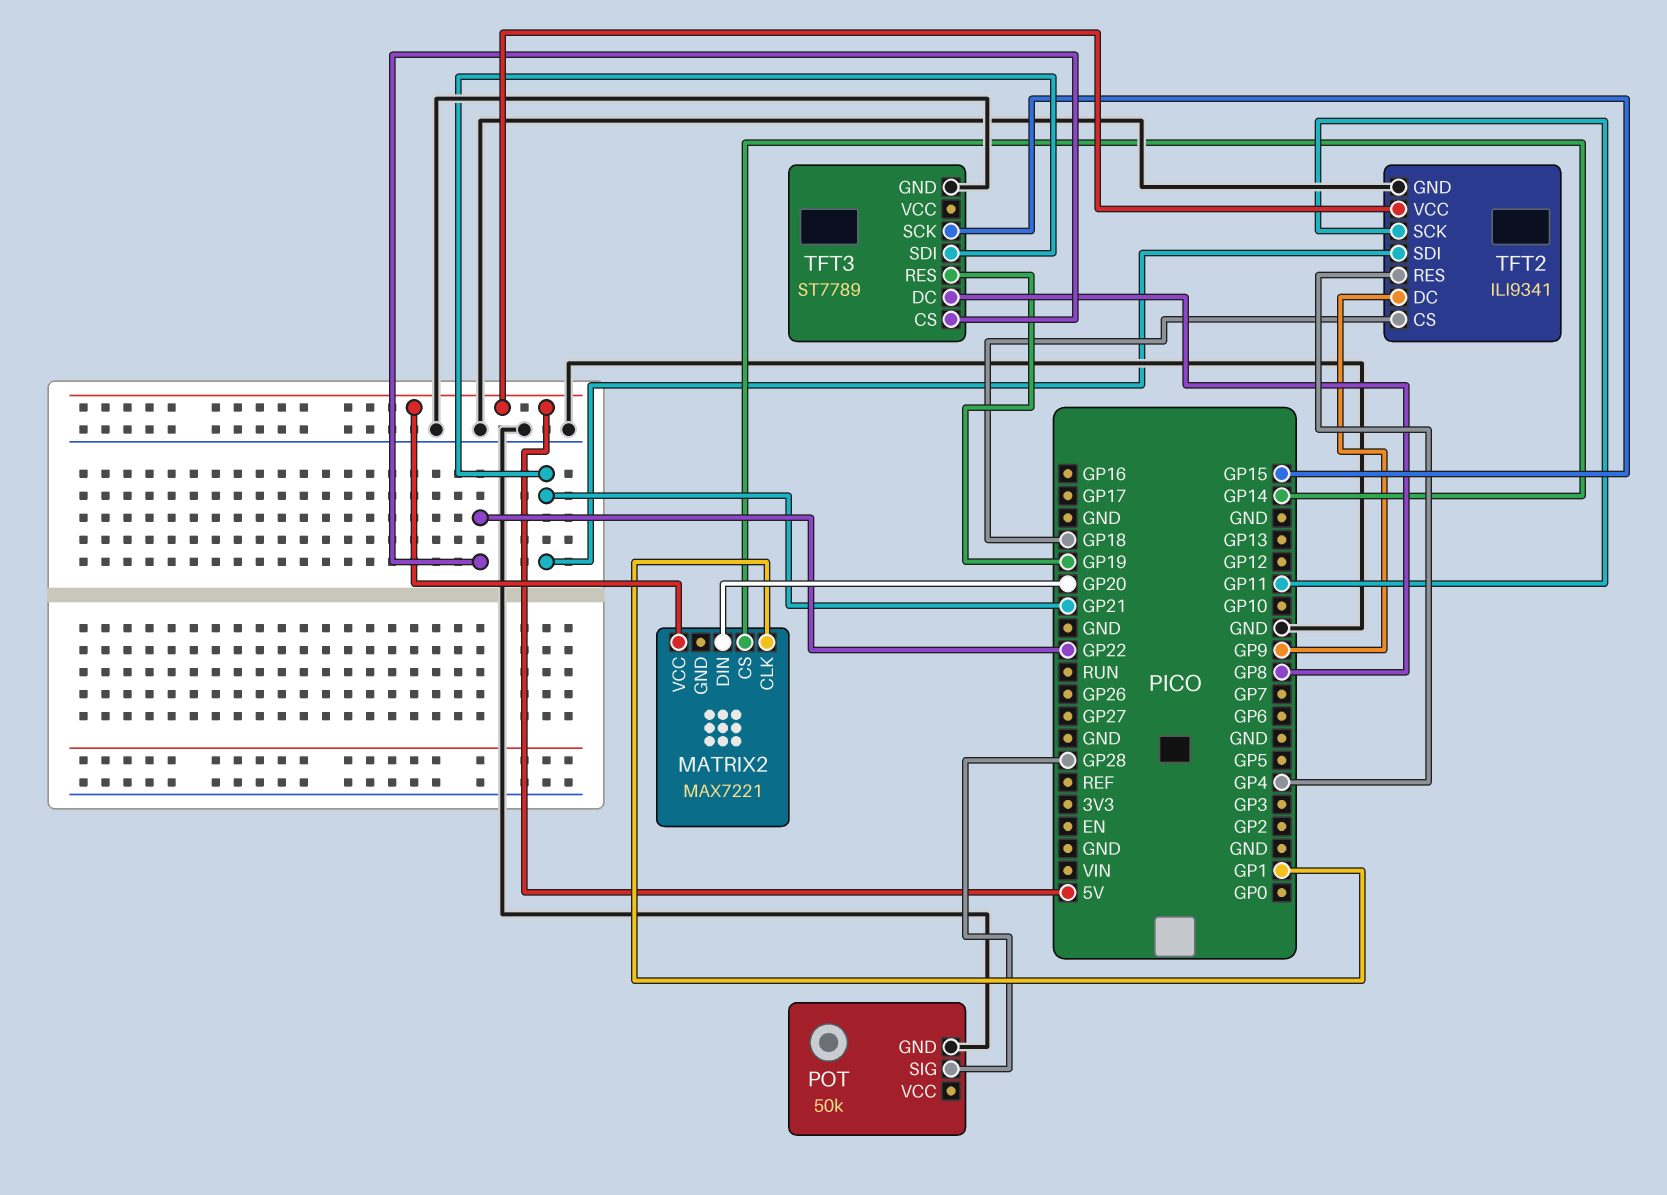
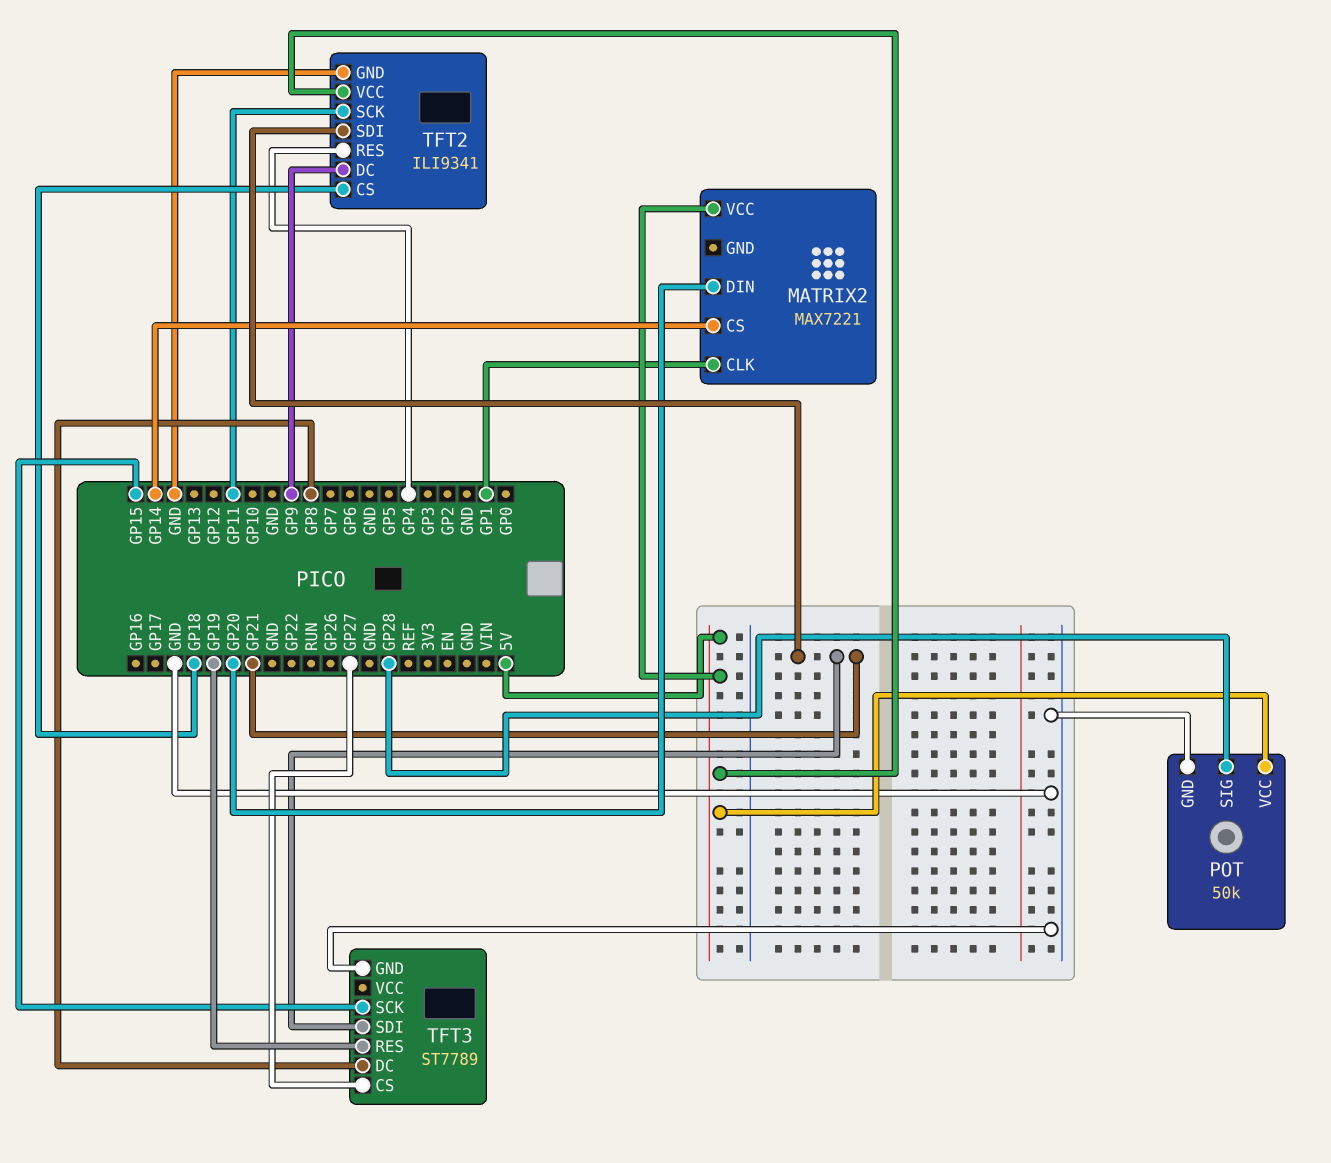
POT pin VCC: none -> 5V
TFT3 pin CS: GP22 -> GP27

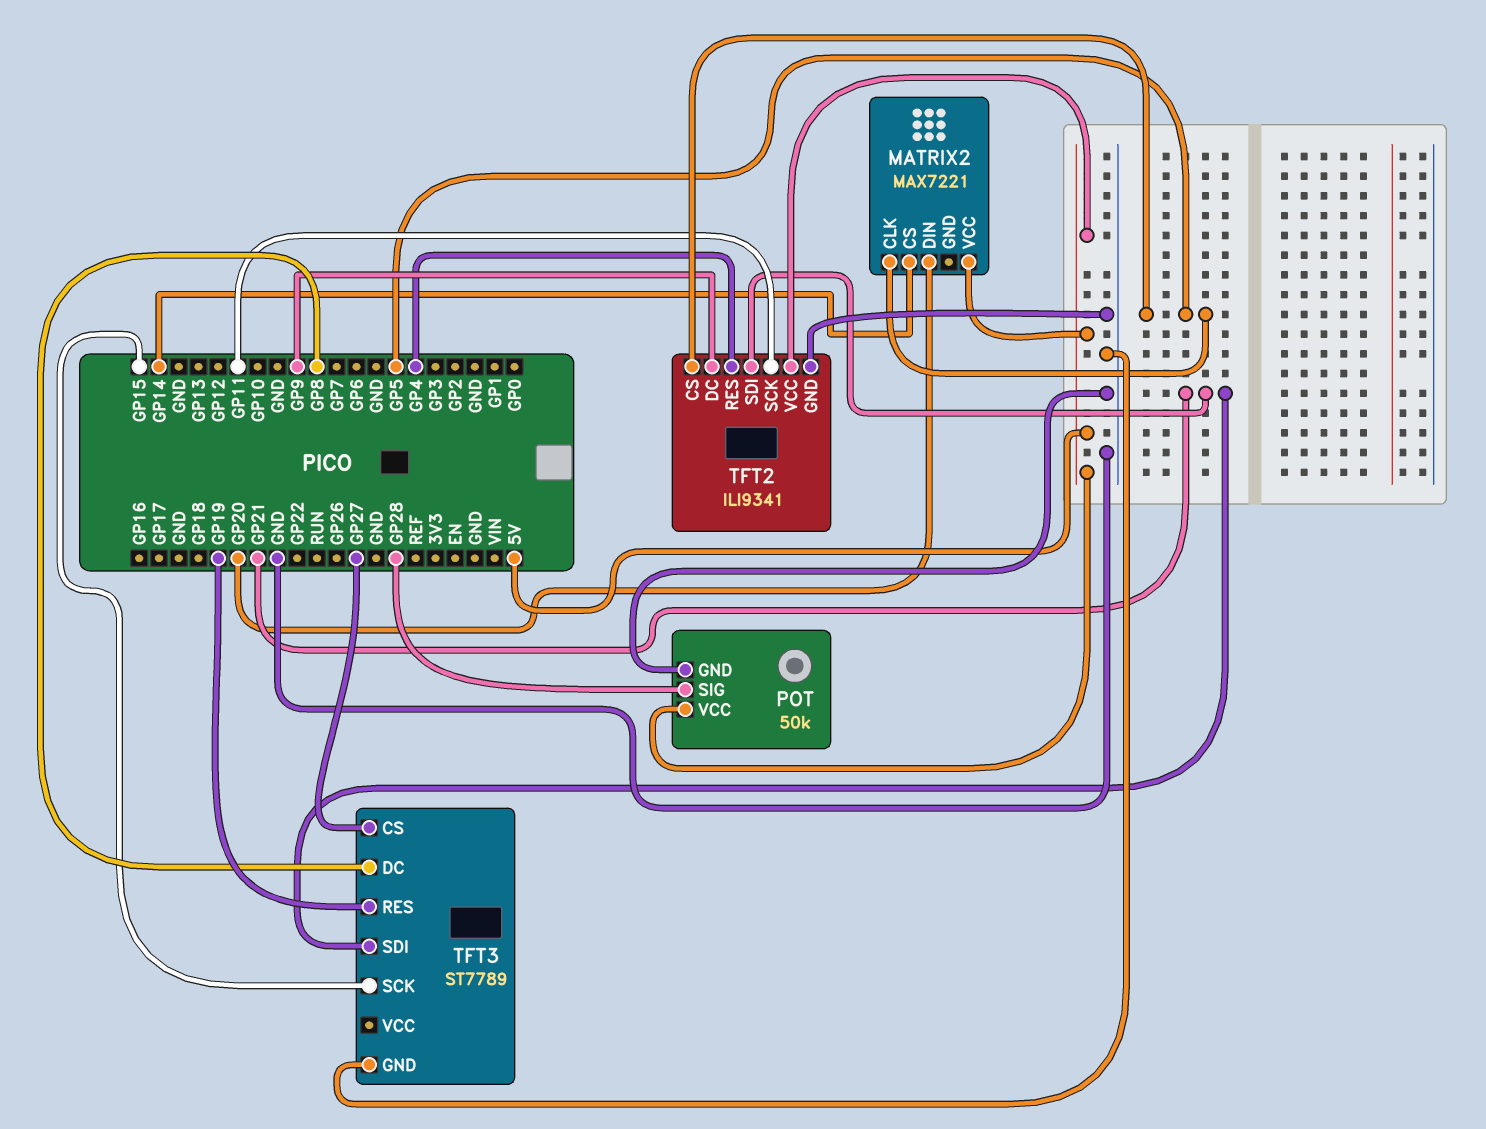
MATRIX2 pin CLK: GP1 -> GP5
TFT2 pin CS: GP18 -> GP5

